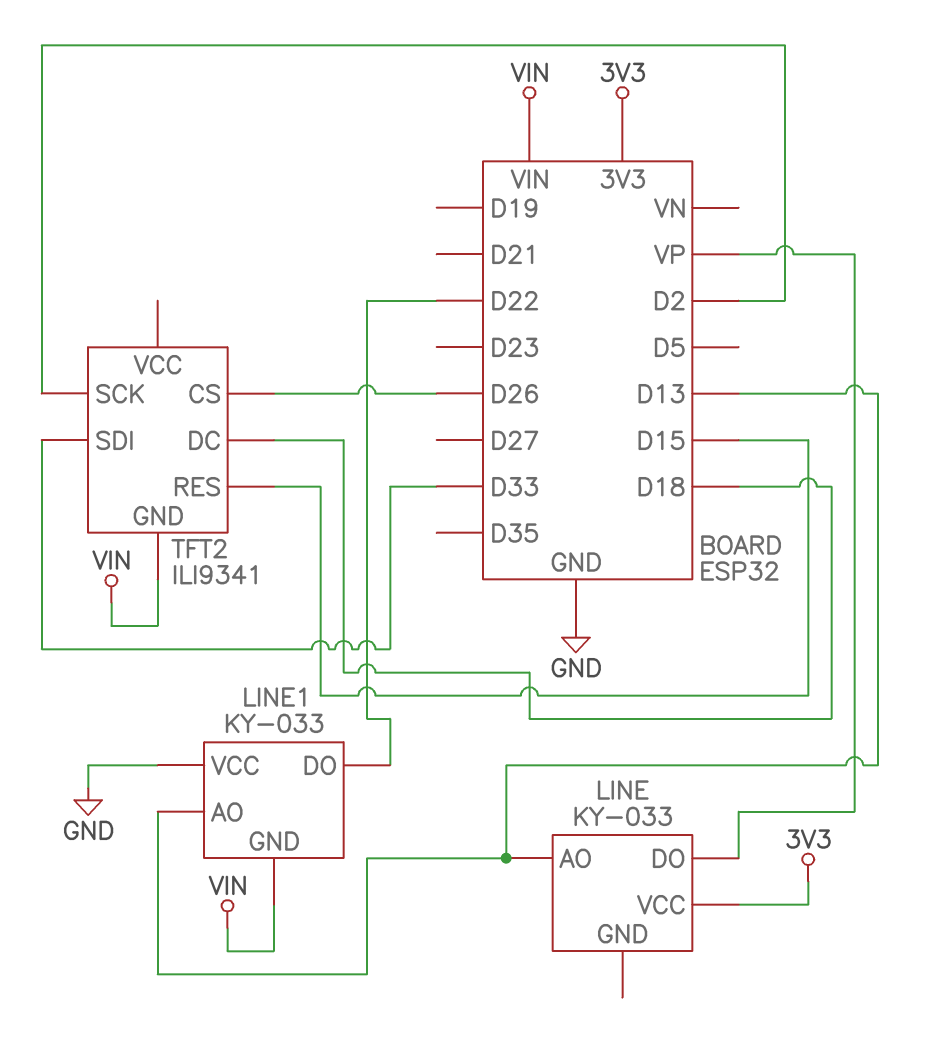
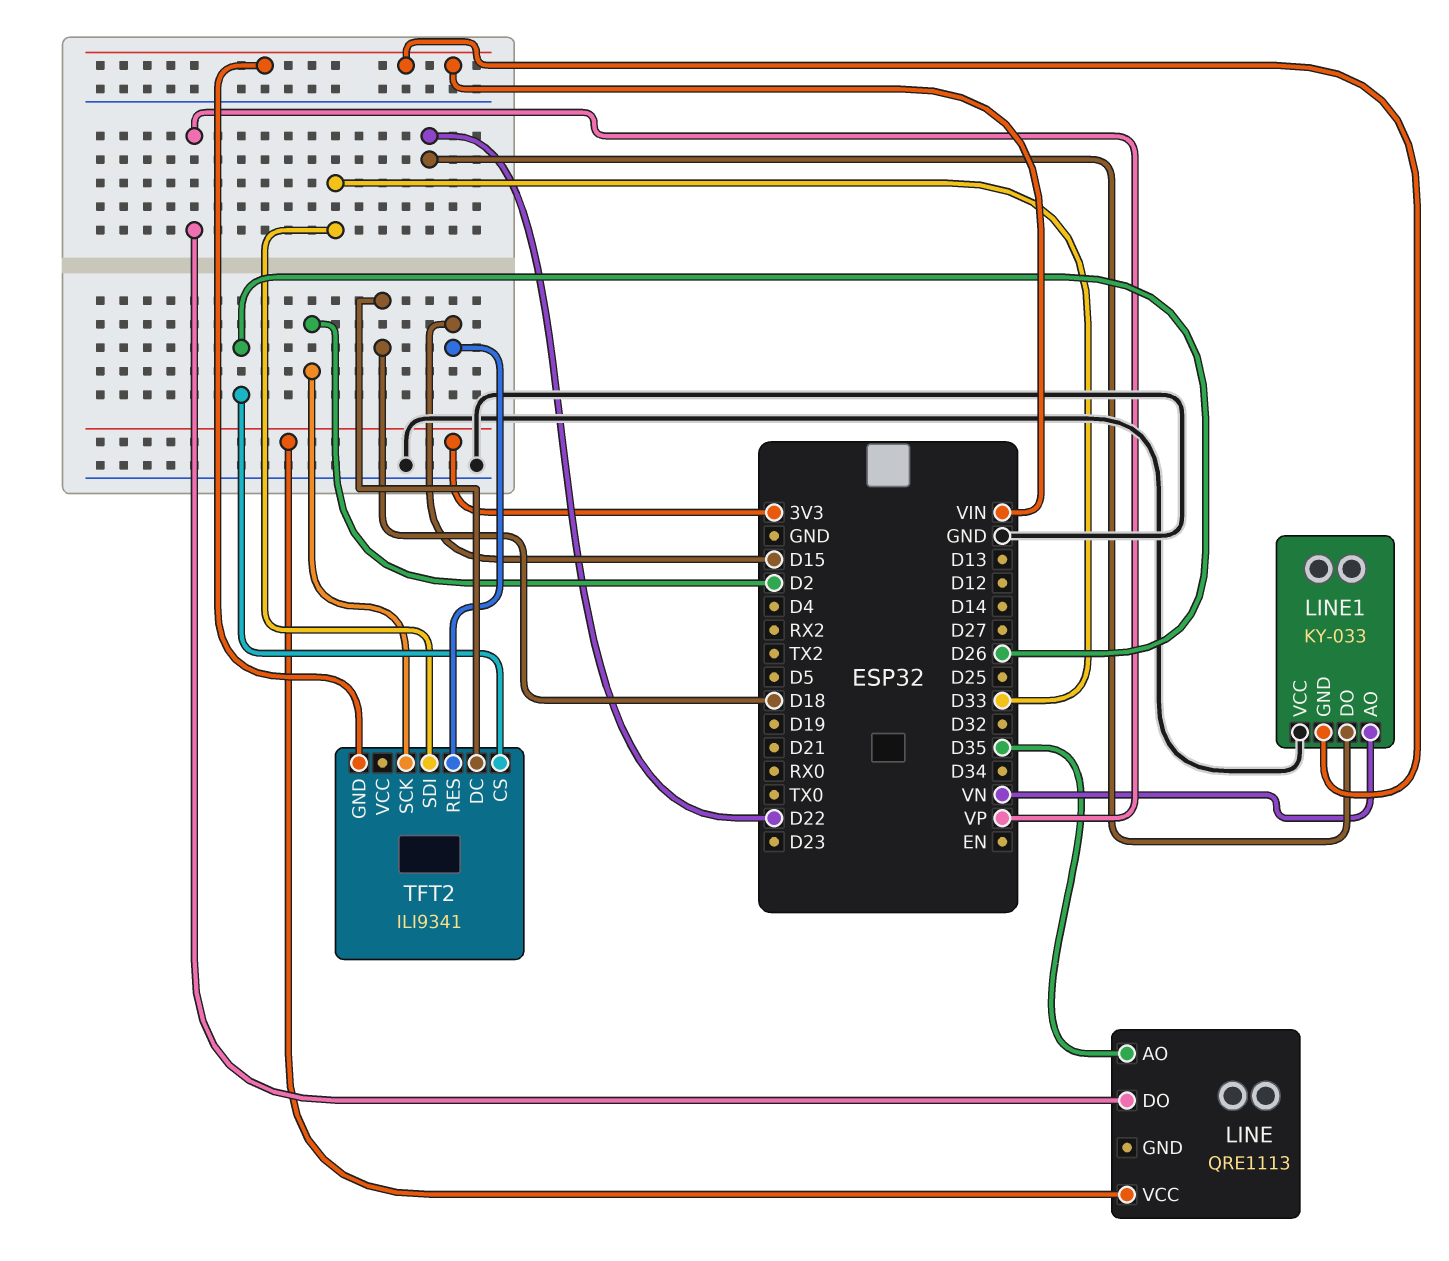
LINE: KY-033 -> QRE1113
LINE pin AO: D13 -> D35
LINE1 pin AO: D13 -> VN

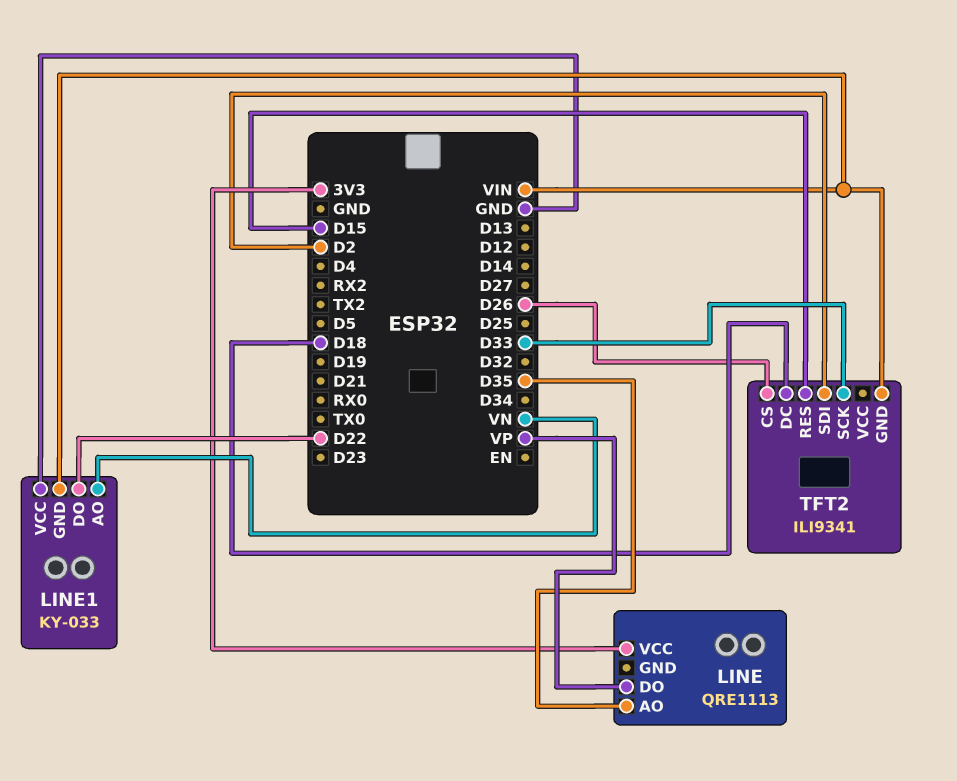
TFT2 pin SCK: D2 -> D33
TFT2 pin SDI: D33 -> D2

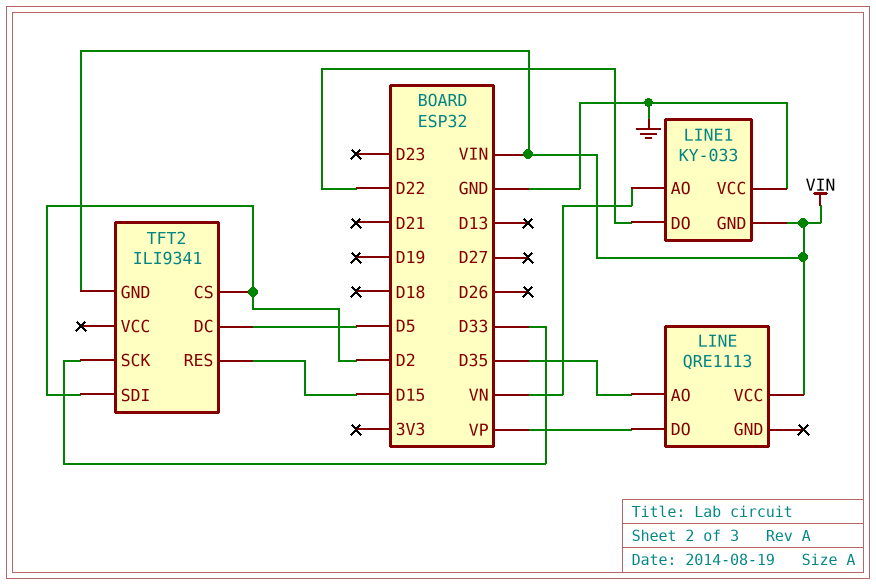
LINE pin VCC: 3V3 -> VIN
TFT2 pin CS: D26 -> D2
TFT2 pin DC: D18 -> D5

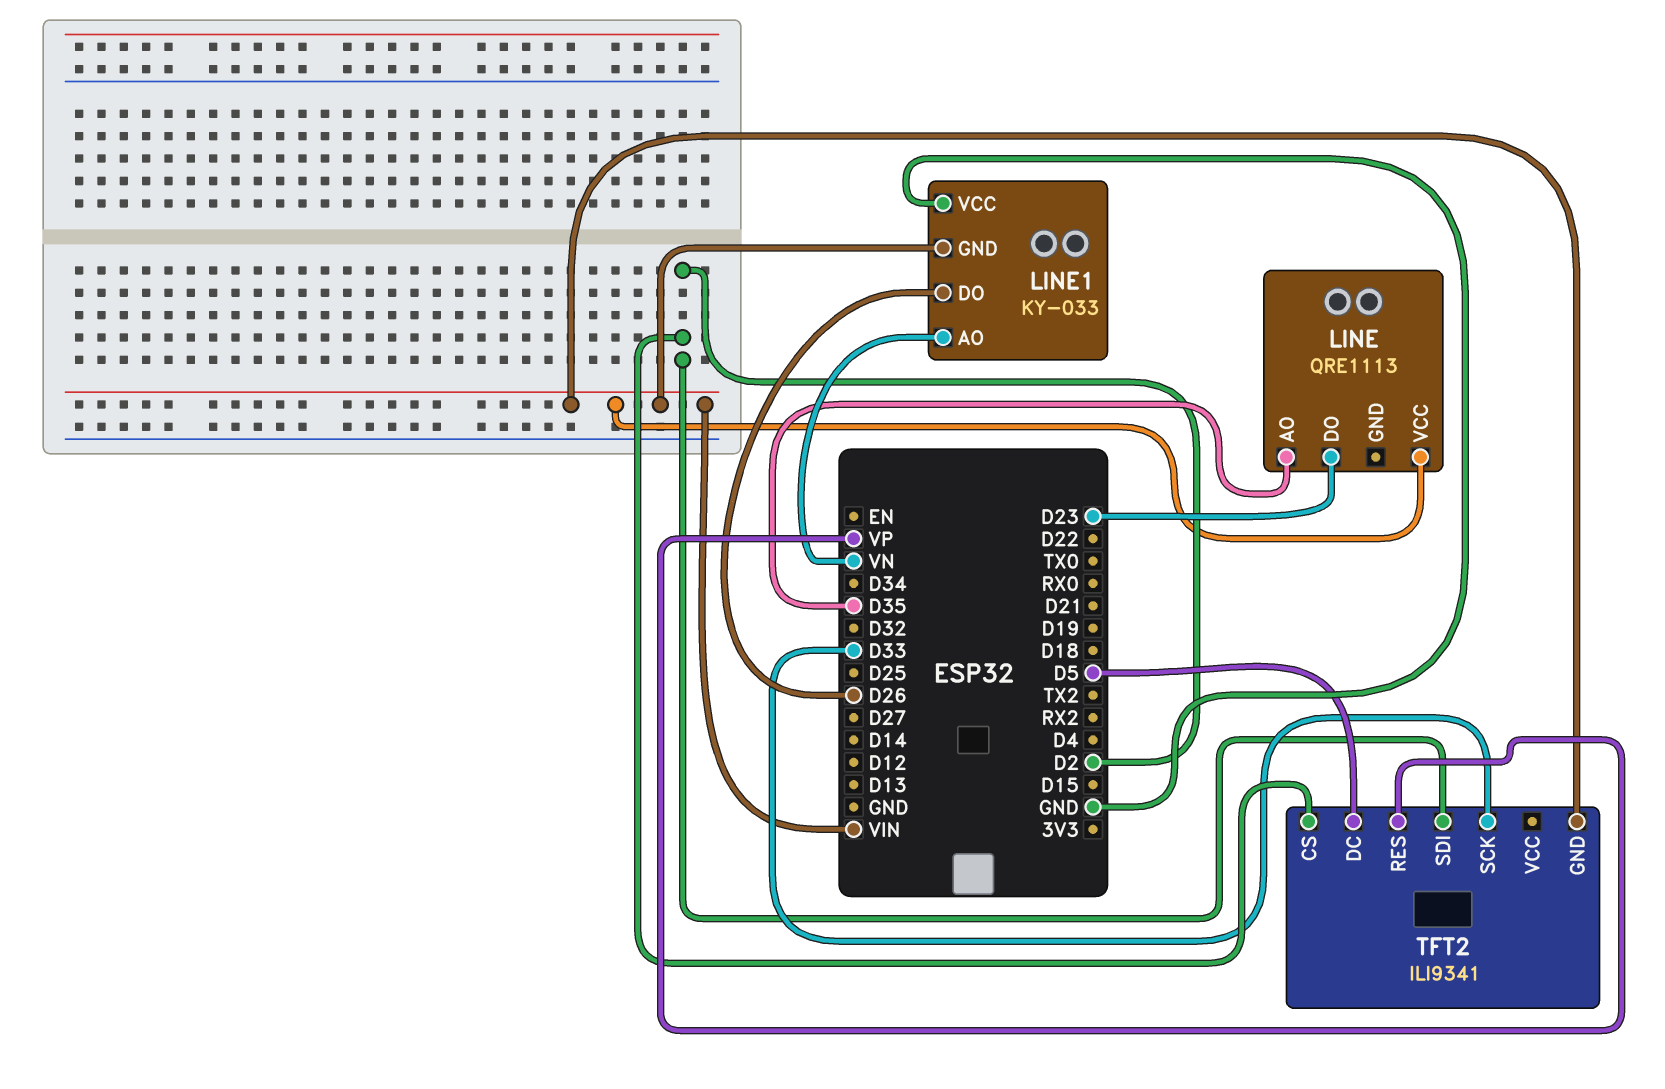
LINE pin DO: VP -> D23
LINE1 pin DO: D22 -> D26
TFT2 pin RES: D15 -> VP

